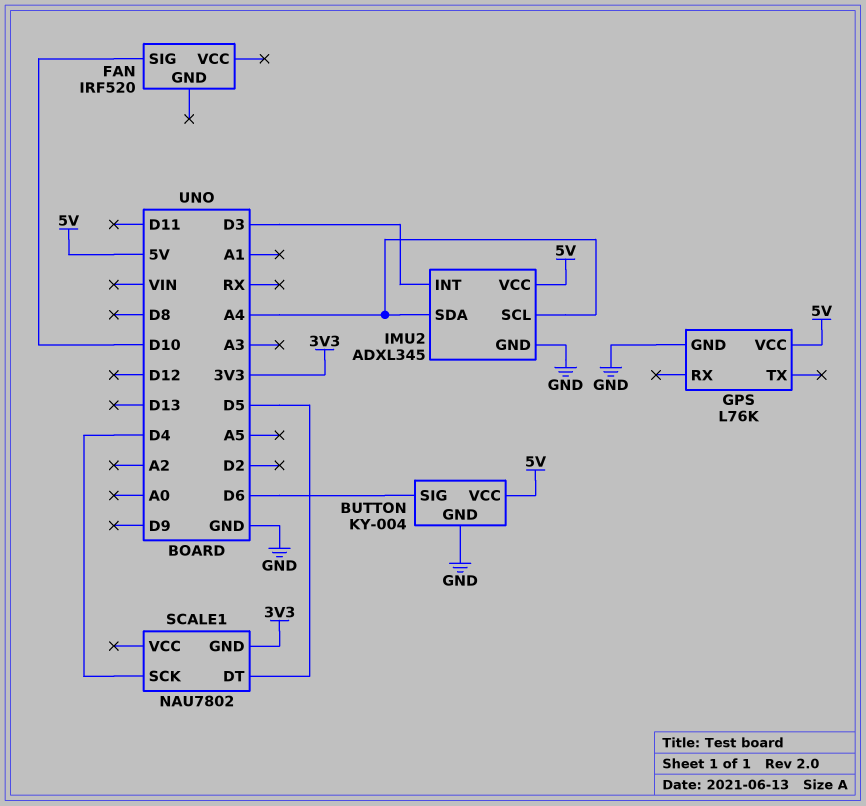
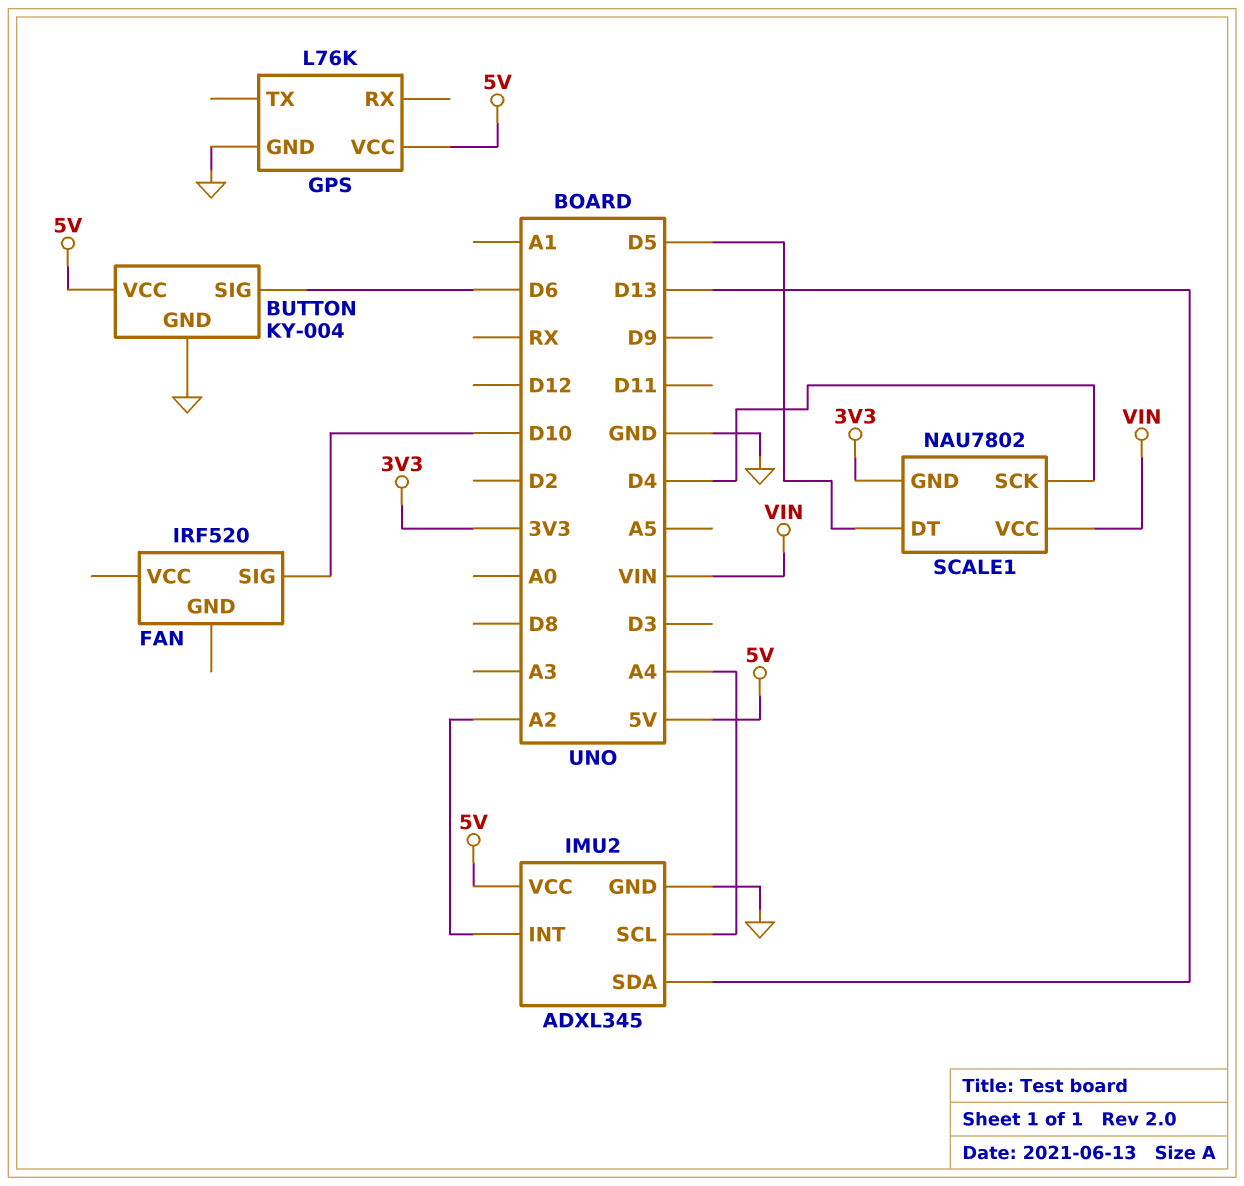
IMU2 pin INT: D3 -> A2
IMU2 pin SDA: A4 -> D13
SCALE1 pin VCC: none -> VIN

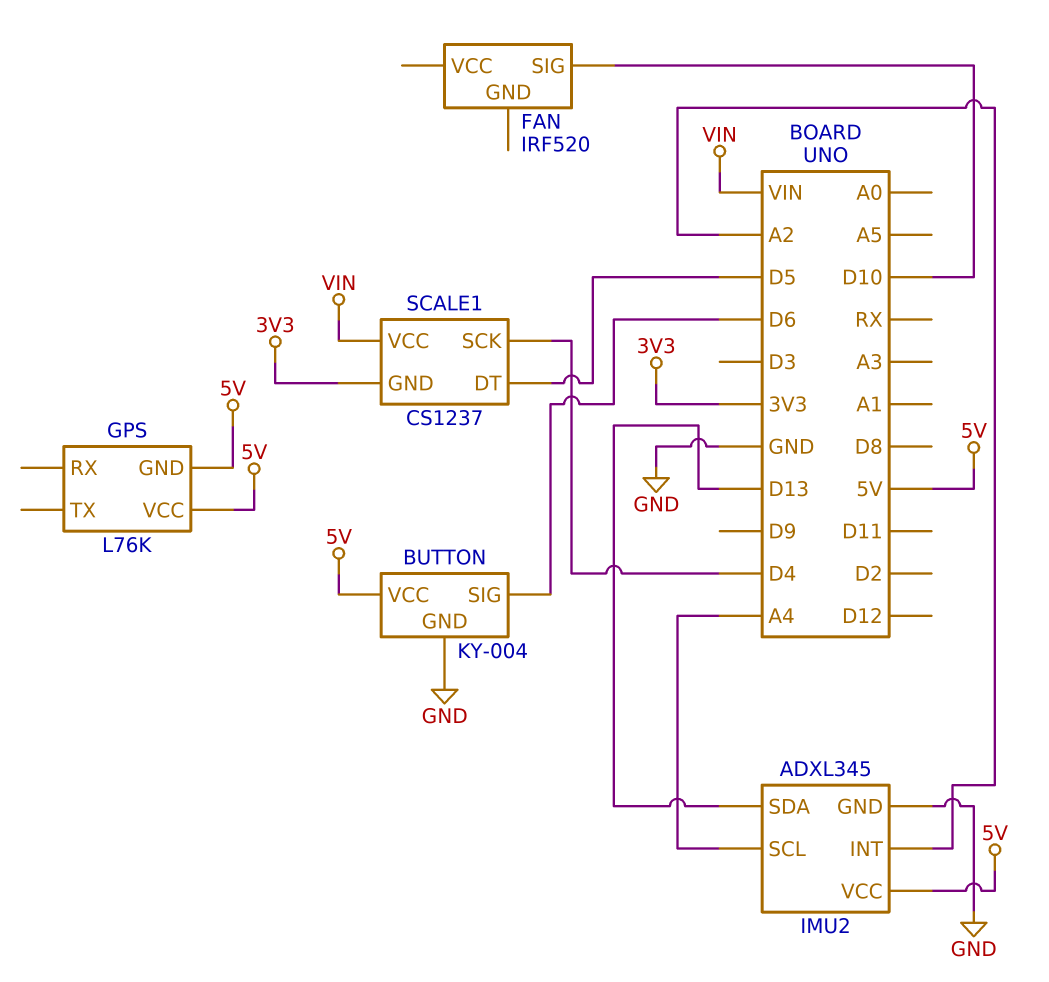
GPS pin GND: GND -> 5V
SCALE1: NAU7802 -> CS1237

